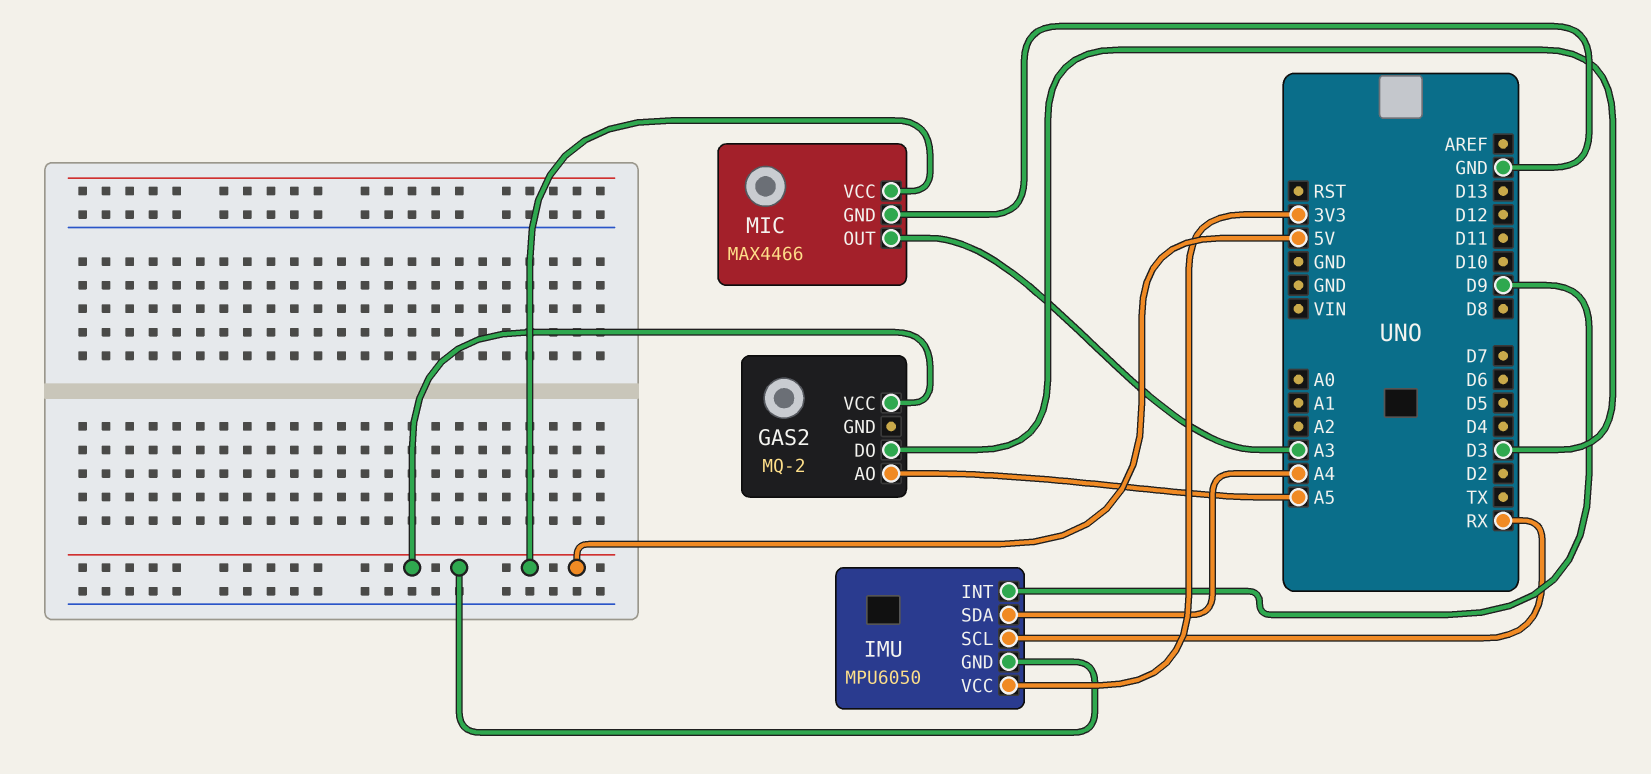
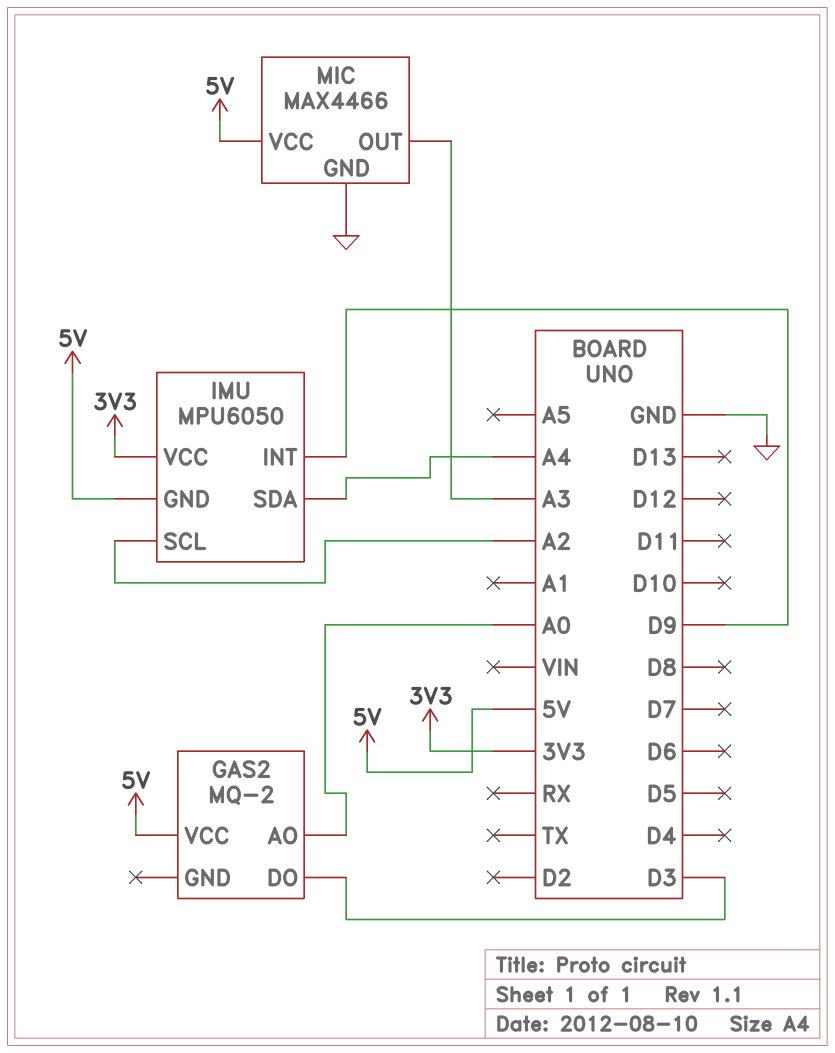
GAS2 pin AO: A5 -> A0
IMU pin SCL: RX -> A2

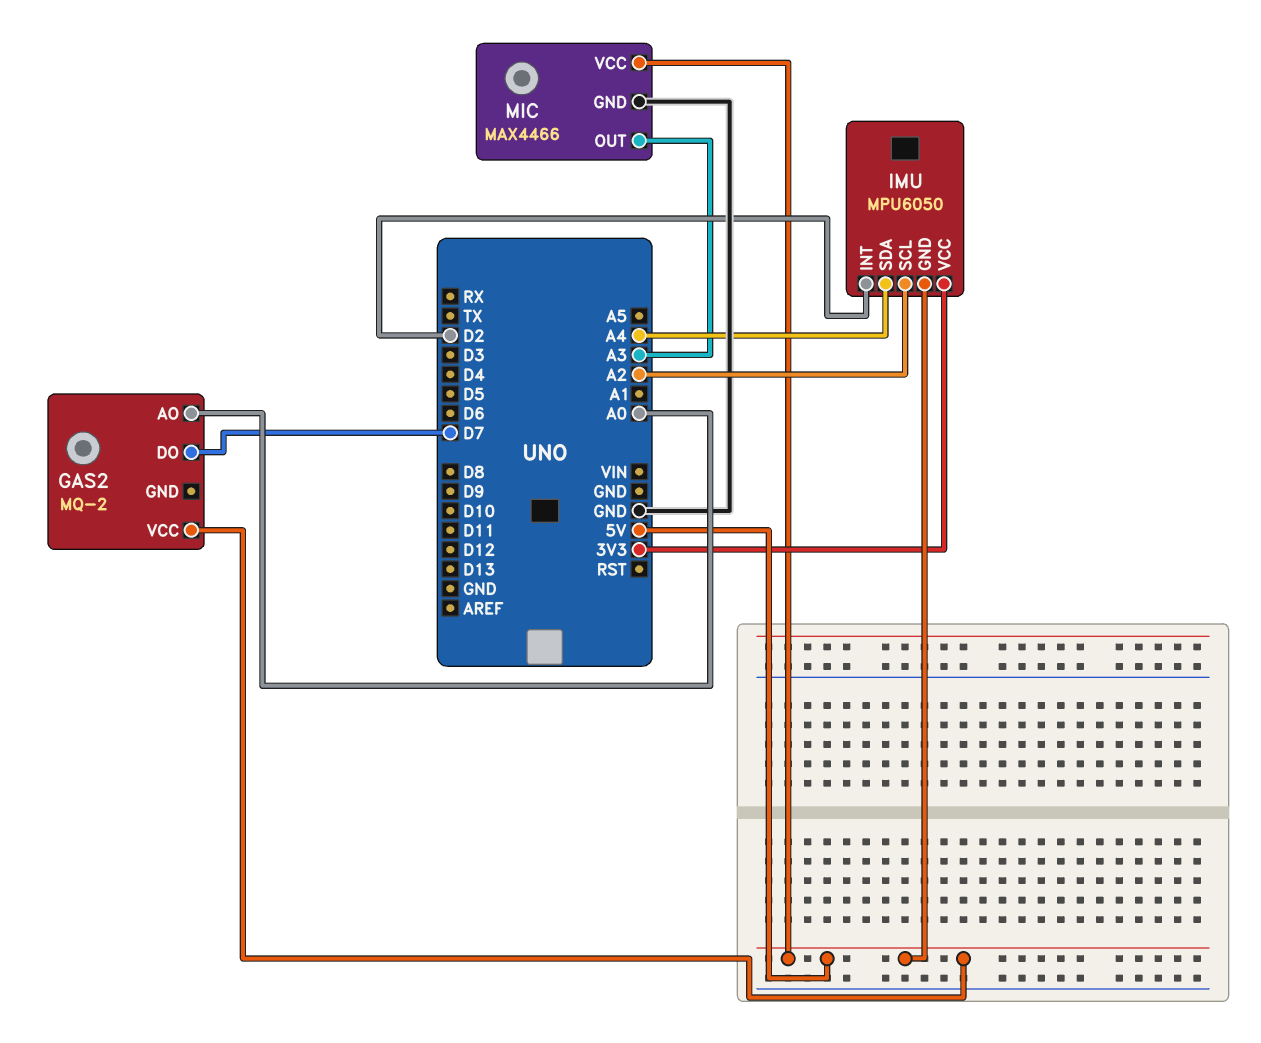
GAS2 pin DO: D3 -> D7
IMU pin INT: D9 -> D2

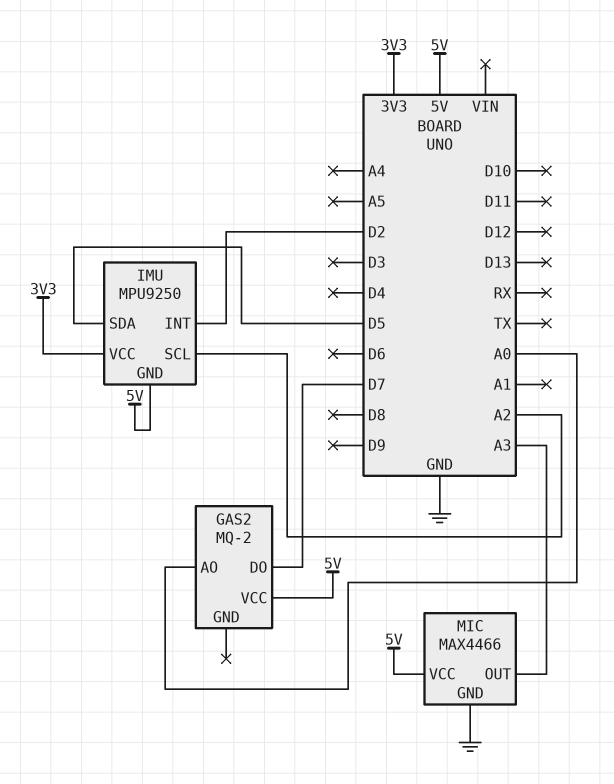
IMU: MPU6050 -> MPU9250
IMU pin SDA: A4 -> D5

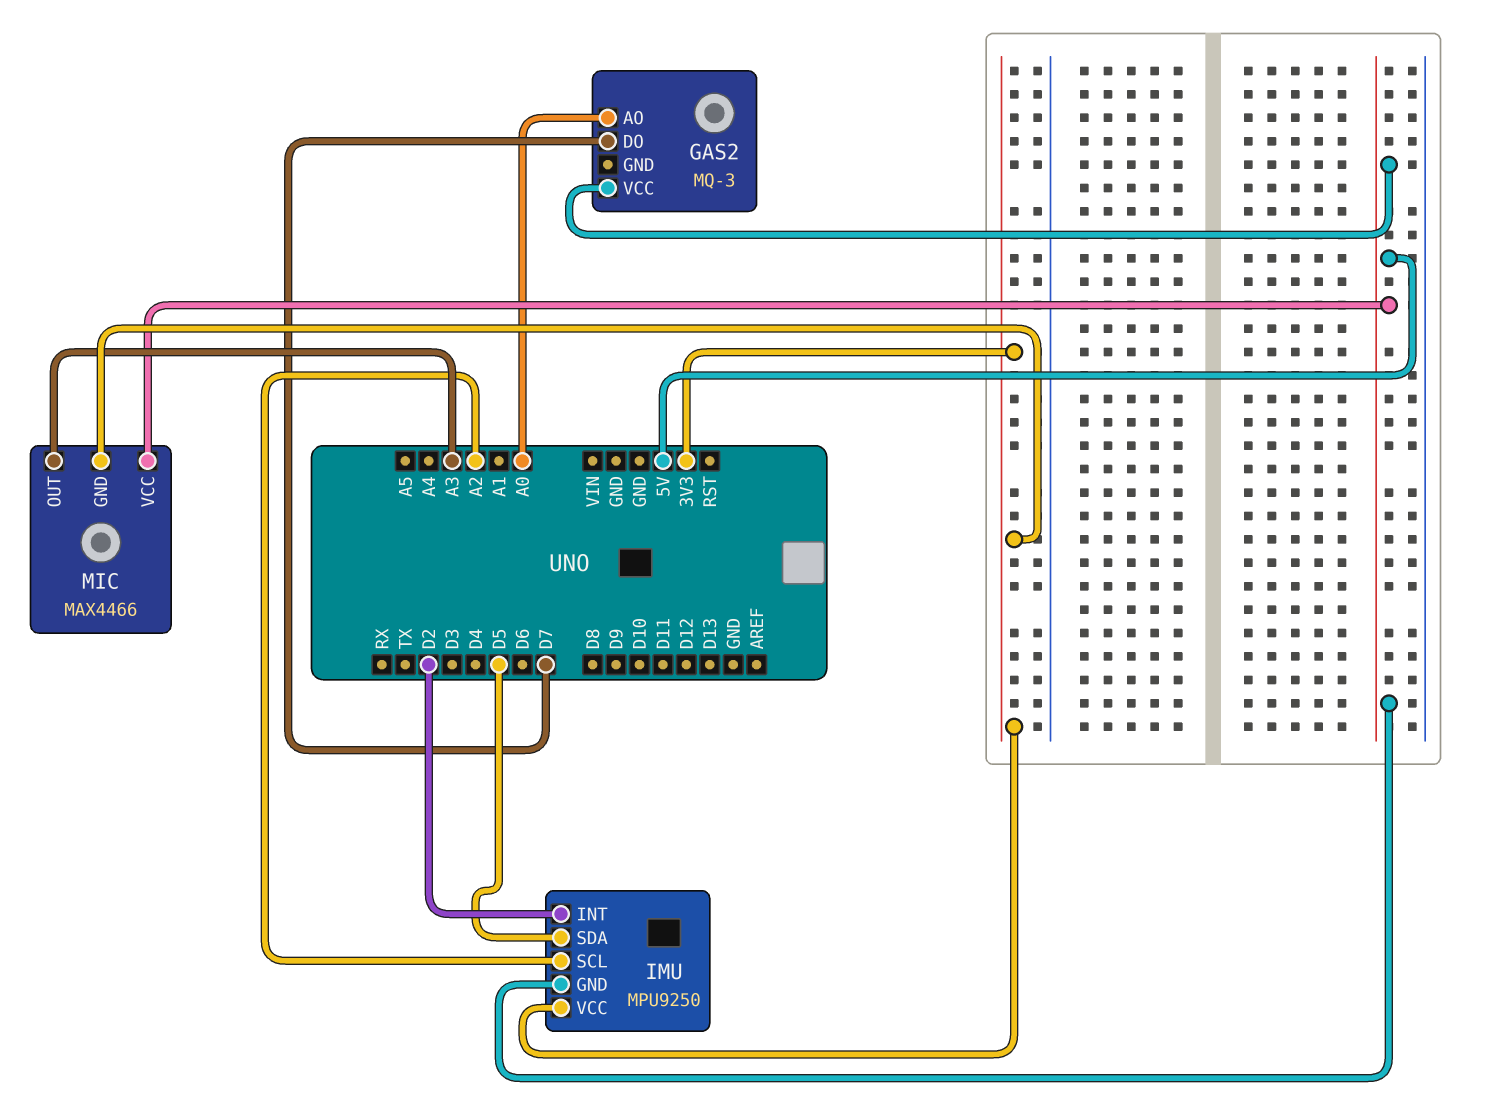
GAS2: MQ-2 -> MQ-3
MIC pin GND: GND -> 3V3

